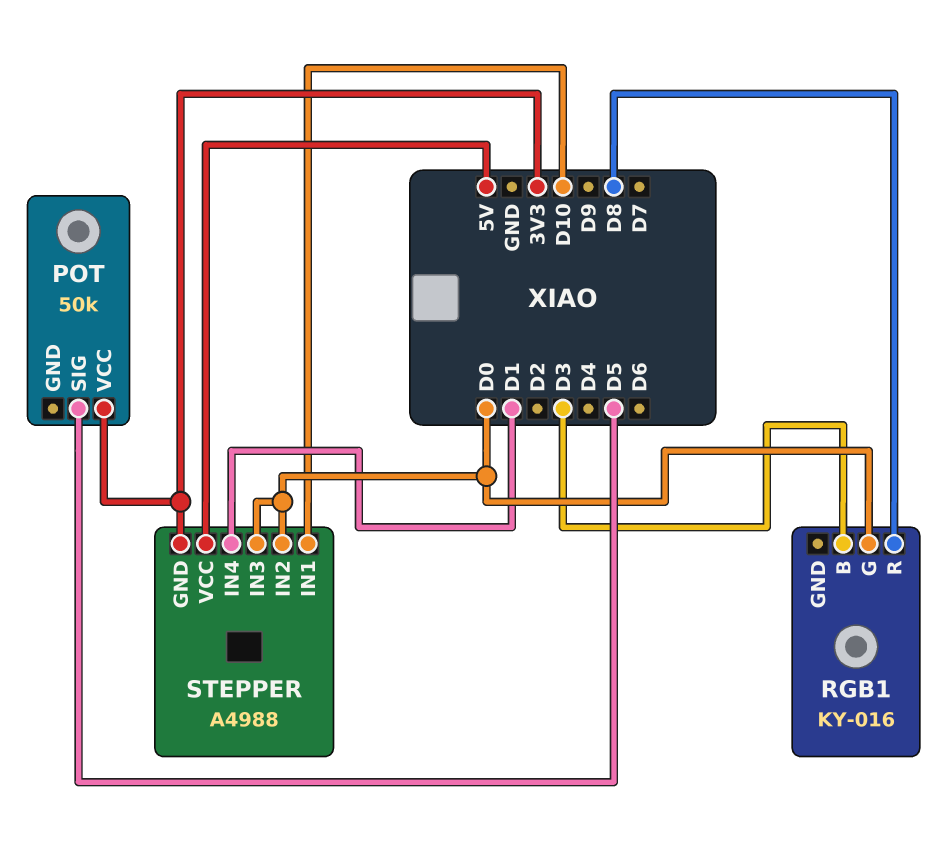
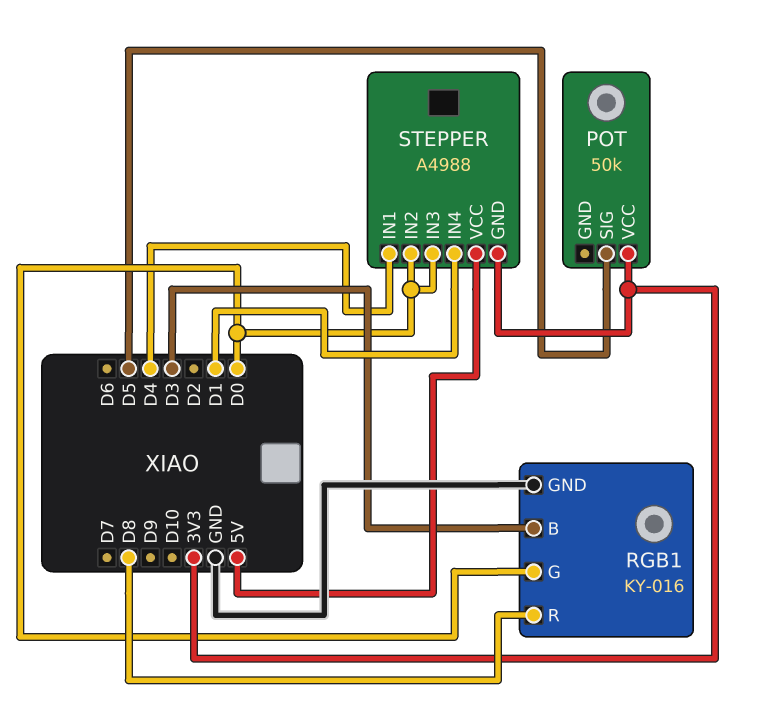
RGB1 pin GND: none -> GND
STEPPER pin IN1: D10 -> D4

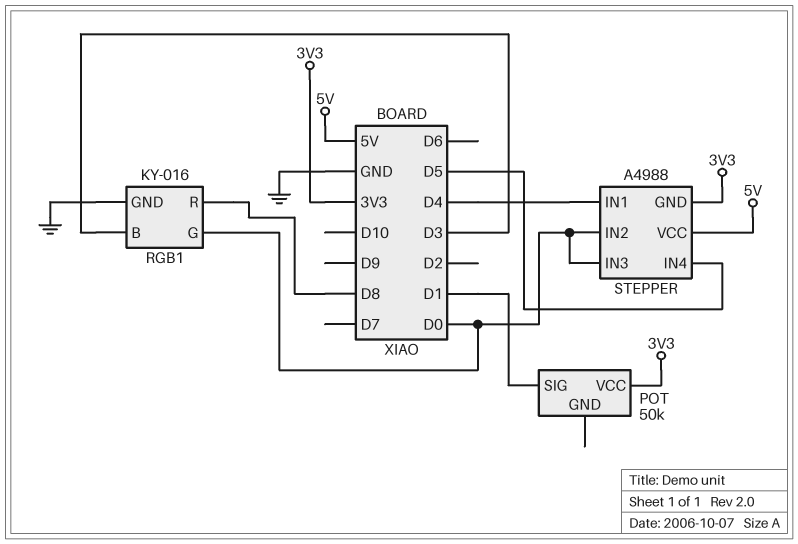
POT pin SIG: D5 -> D1
STEPPER pin IN4: D1 -> D5

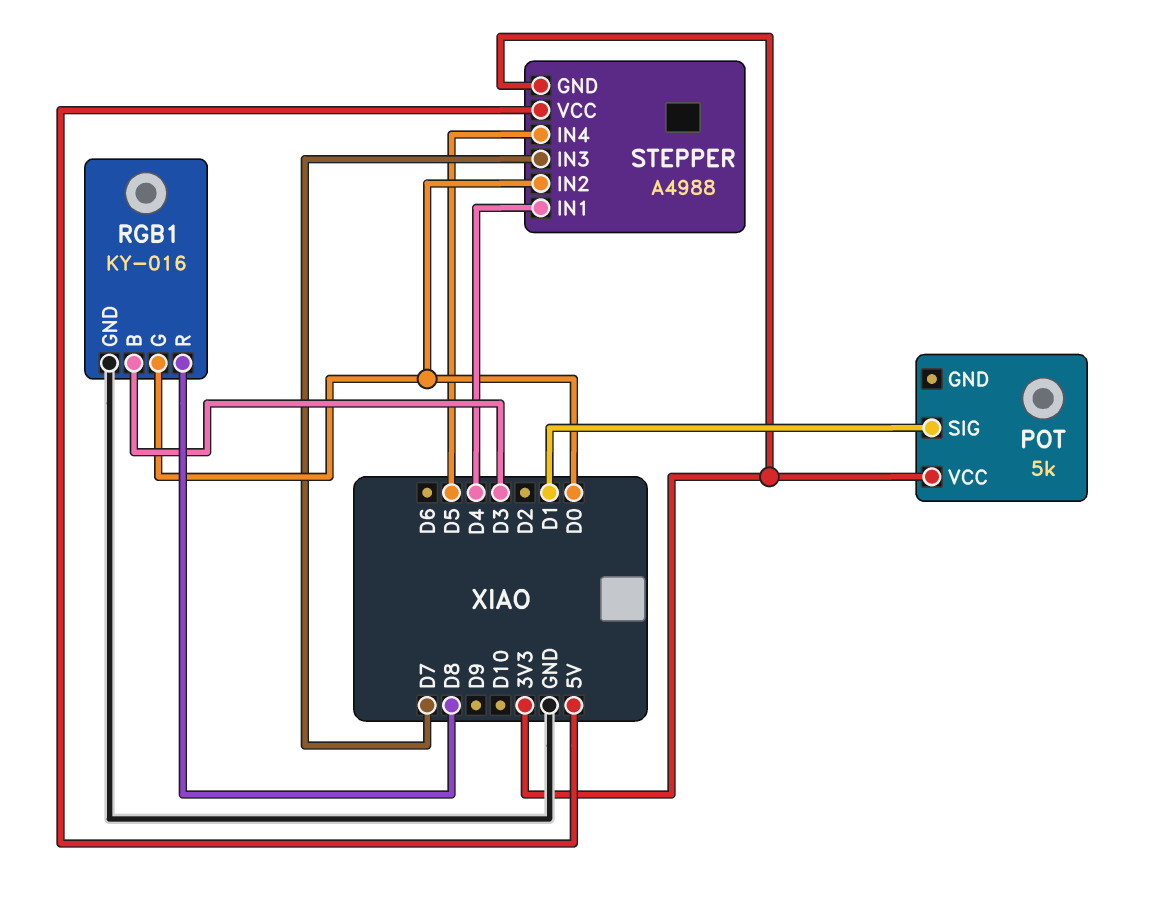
POT: 50k -> 5k
STEPPER pin IN3: D0 -> D7

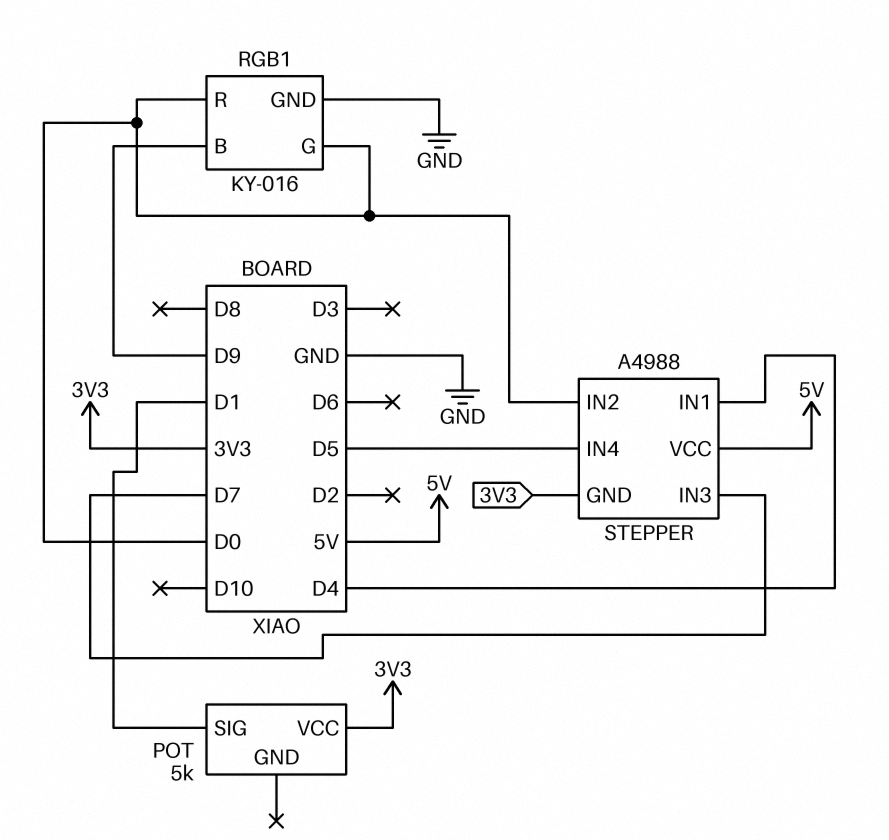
RGB1 pin B: D3 -> D9
RGB1 pin R: D8 -> D0

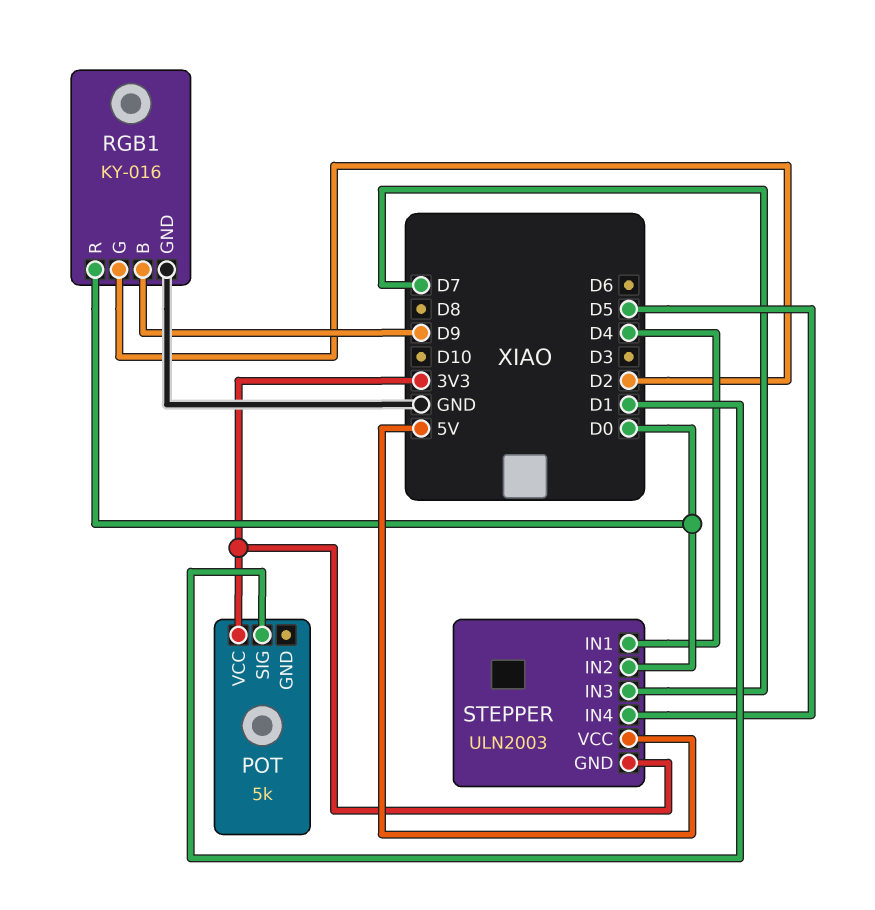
RGB1 pin G: D0 -> D2
STEPPER: A4988 -> ULN2003

